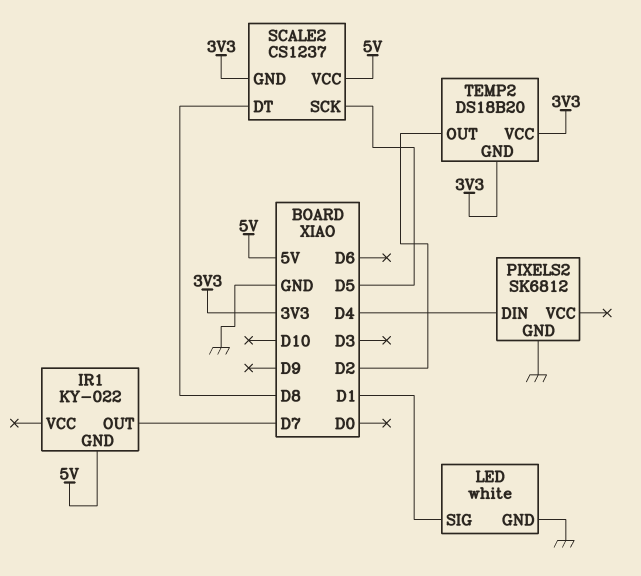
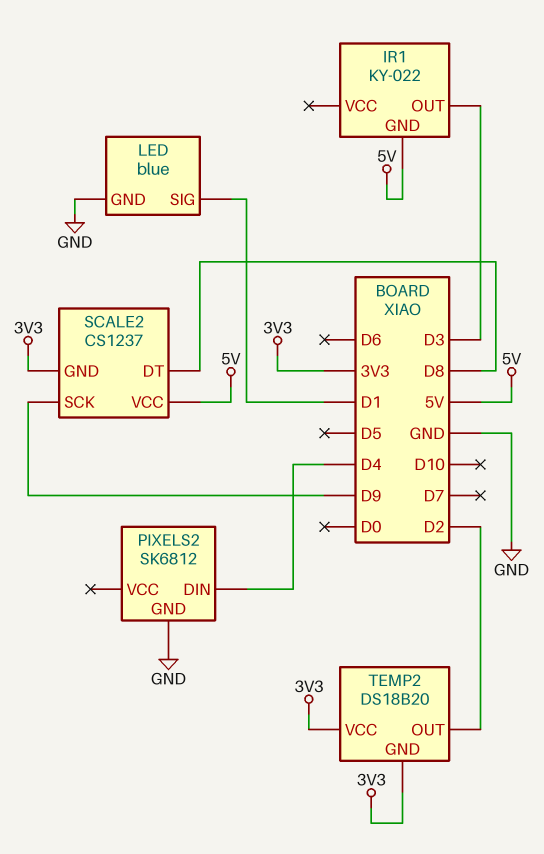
IR1 pin OUT: D7 -> D3
LED: white -> blue
SCALE2 pin SCK: D5 -> D9

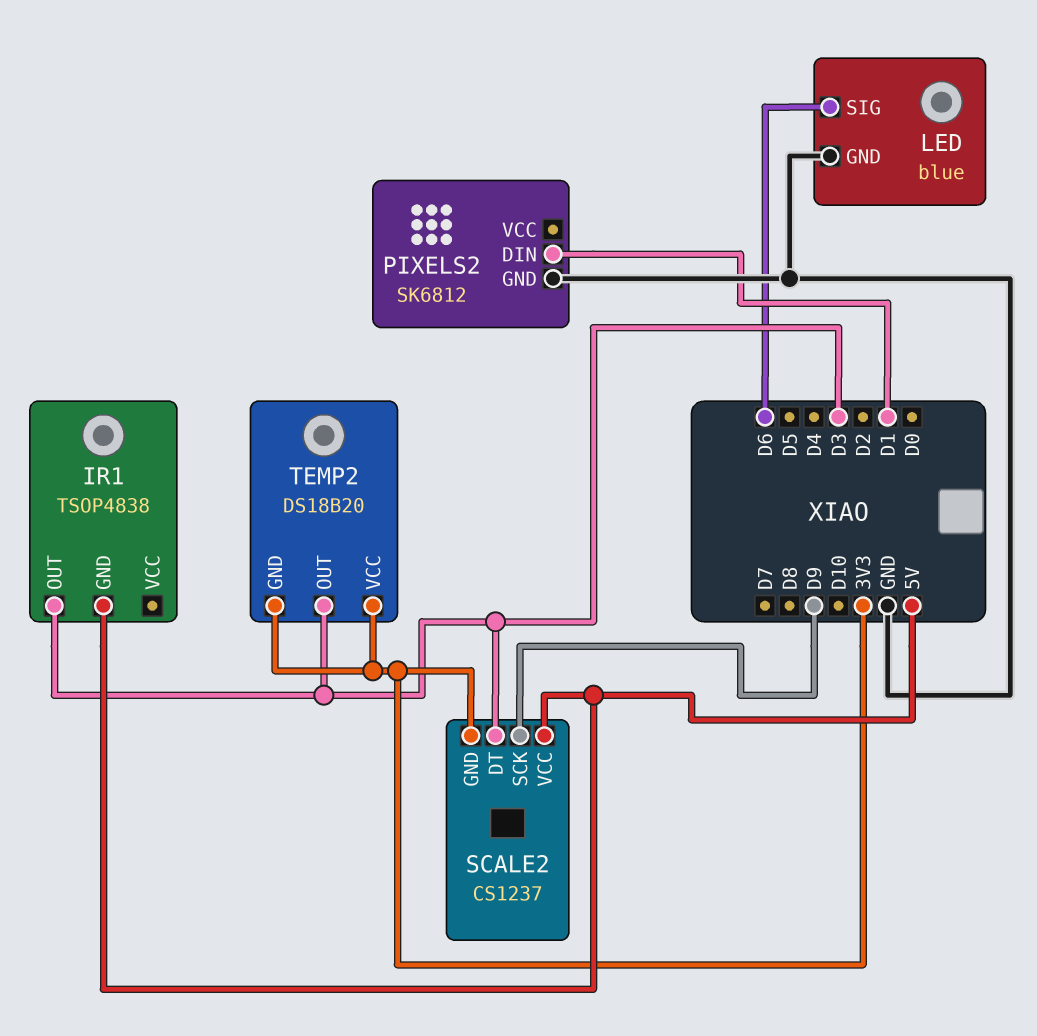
IR1: KY-022 -> TSOP4838
LED pin SIG: D1 -> D6
PIXELS2 pin DIN: D4 -> D1
SCALE2 pin DT: D8 -> D3
TEMP2 pin OUT: D2 -> D3

